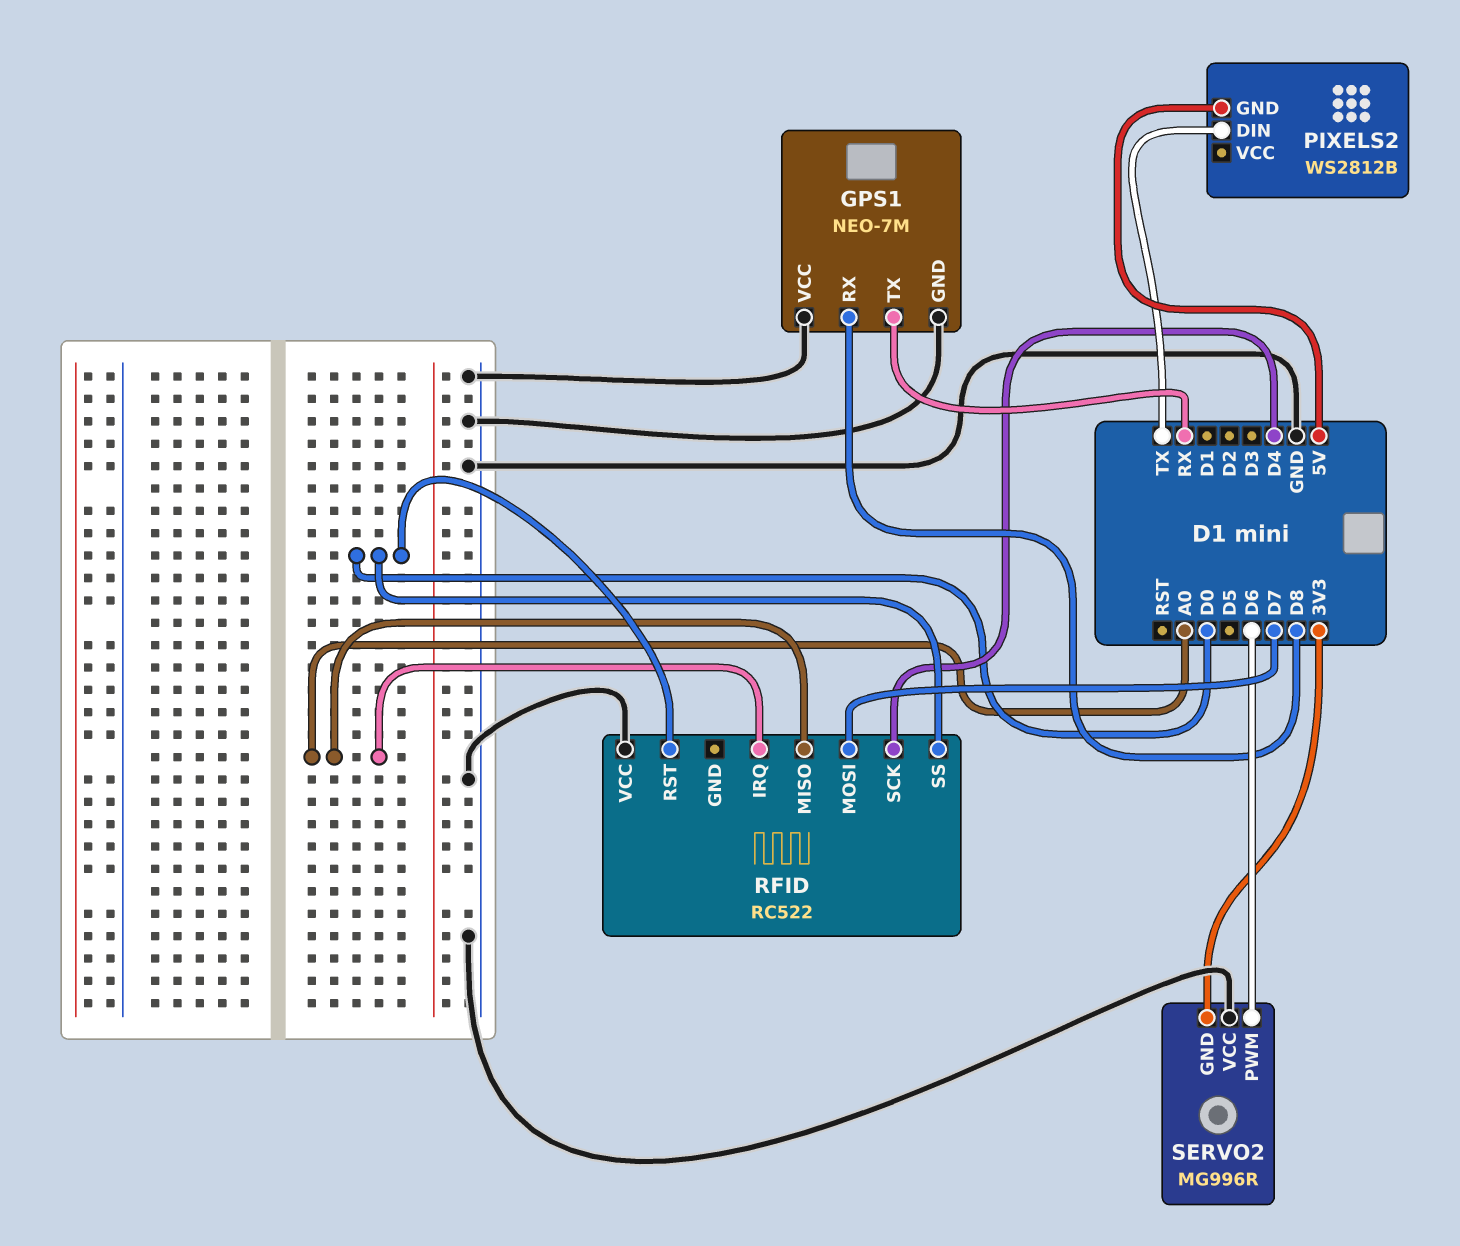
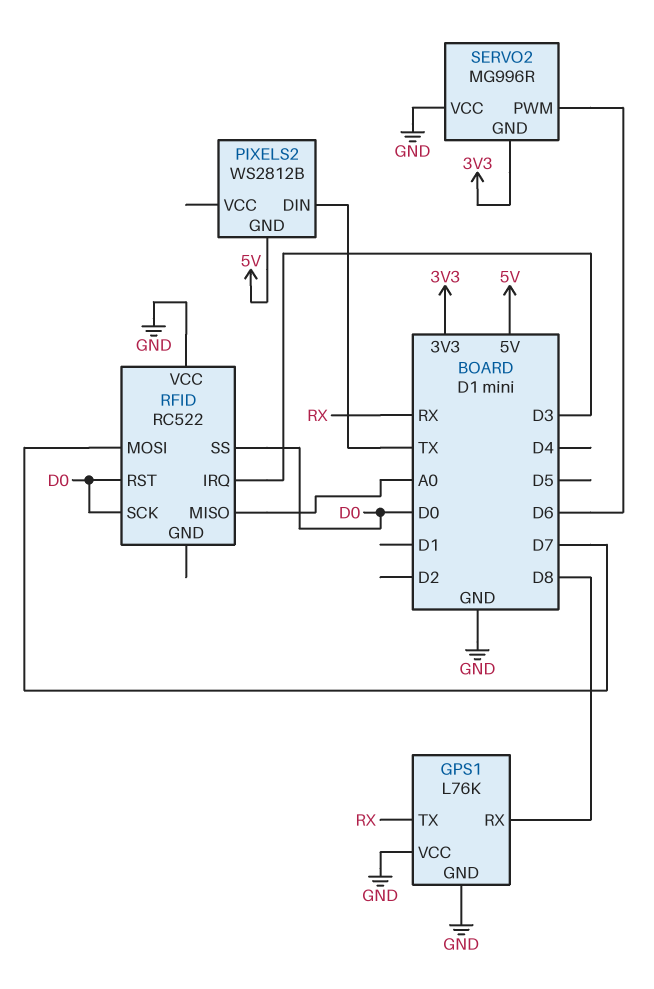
GPS1: NEO-7M -> L76K
RFID pin IRQ: A0 -> D3
RFID pin SCK: D4 -> D0

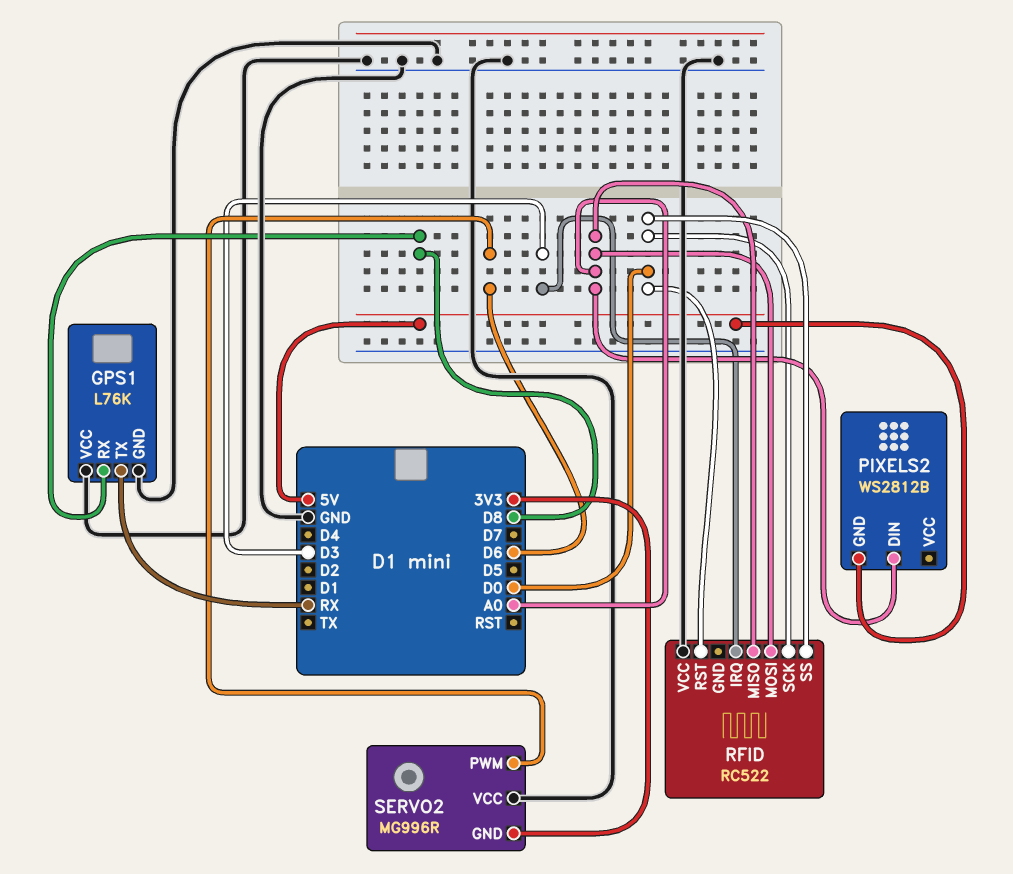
PIXELS2 pin DIN: TX -> A0
RFID pin MOSI: D7 -> A0

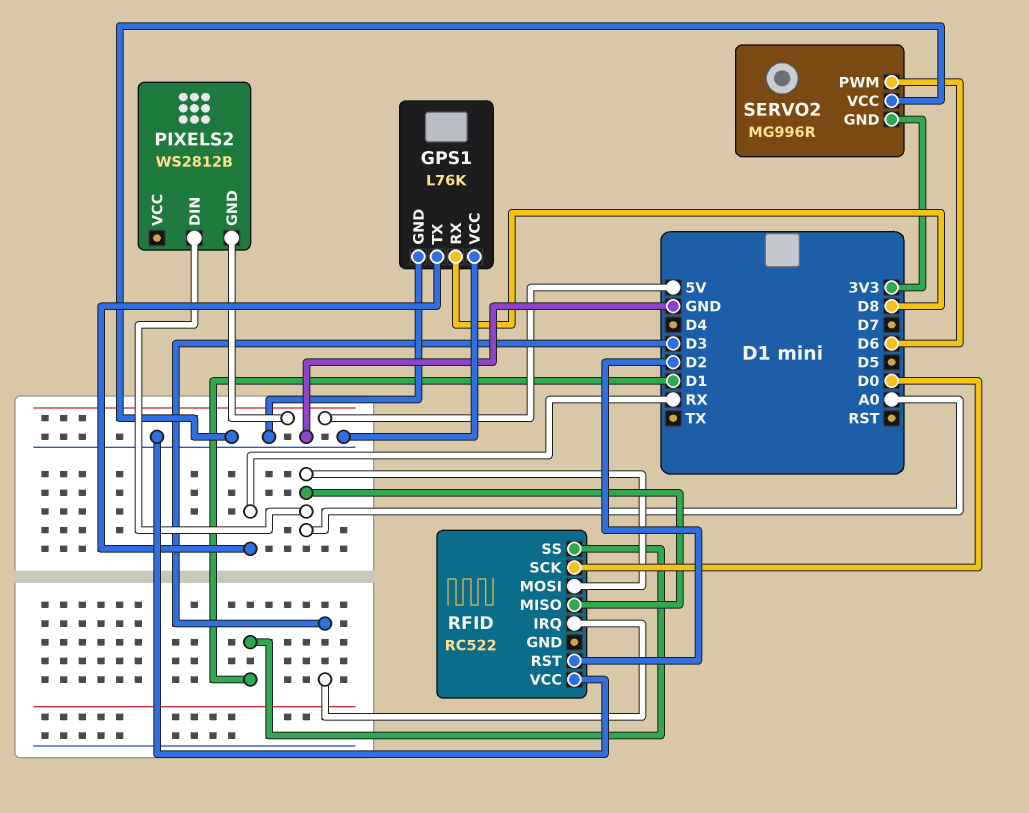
RFID pin RST: D0 -> D2
RFID pin SS: D0 -> D1

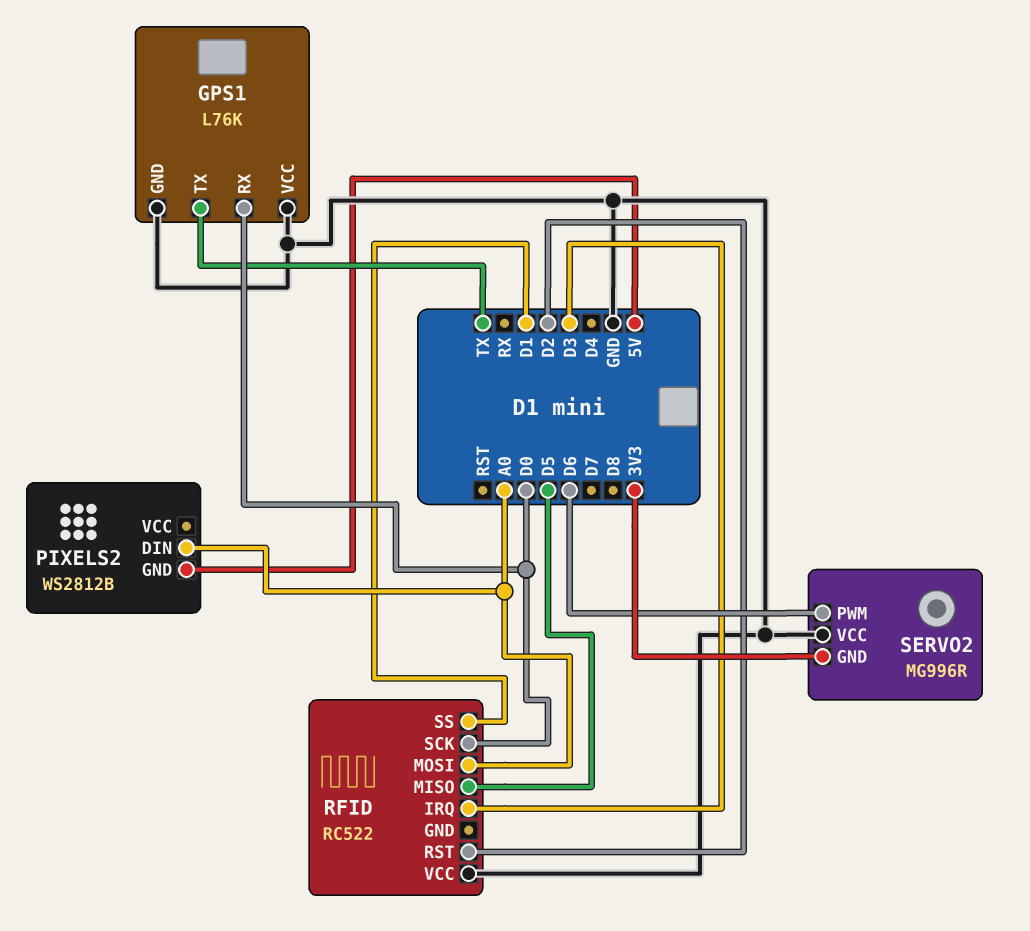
GPS1 pin RX: D8 -> D0
GPS1 pin TX: RX -> TX
RFID pin MISO: A0 -> D5

